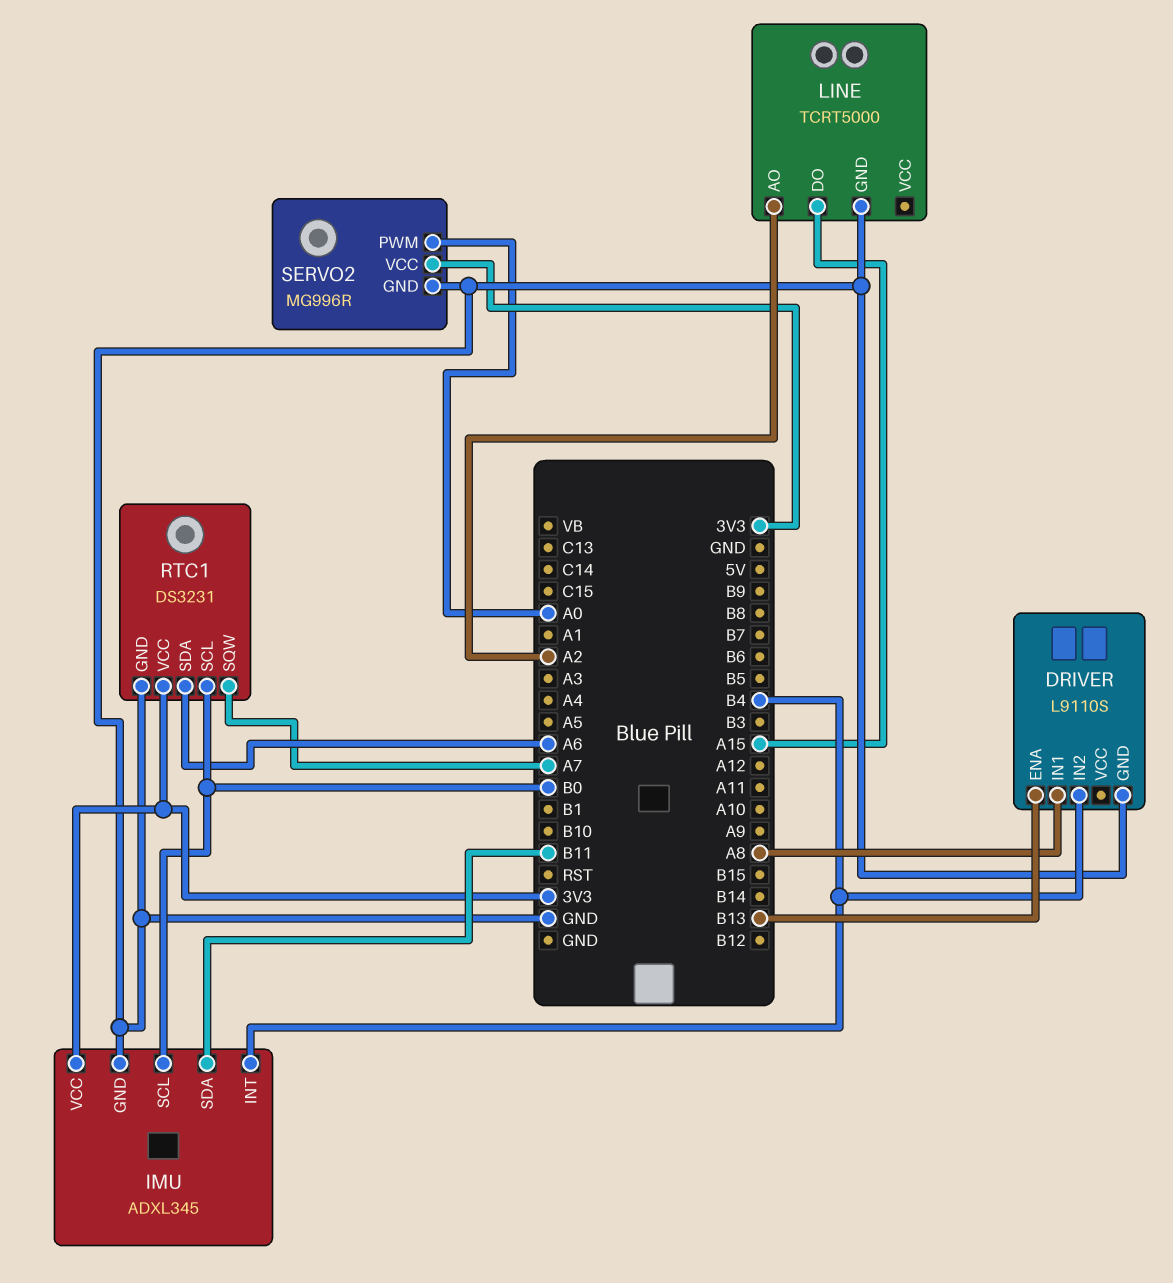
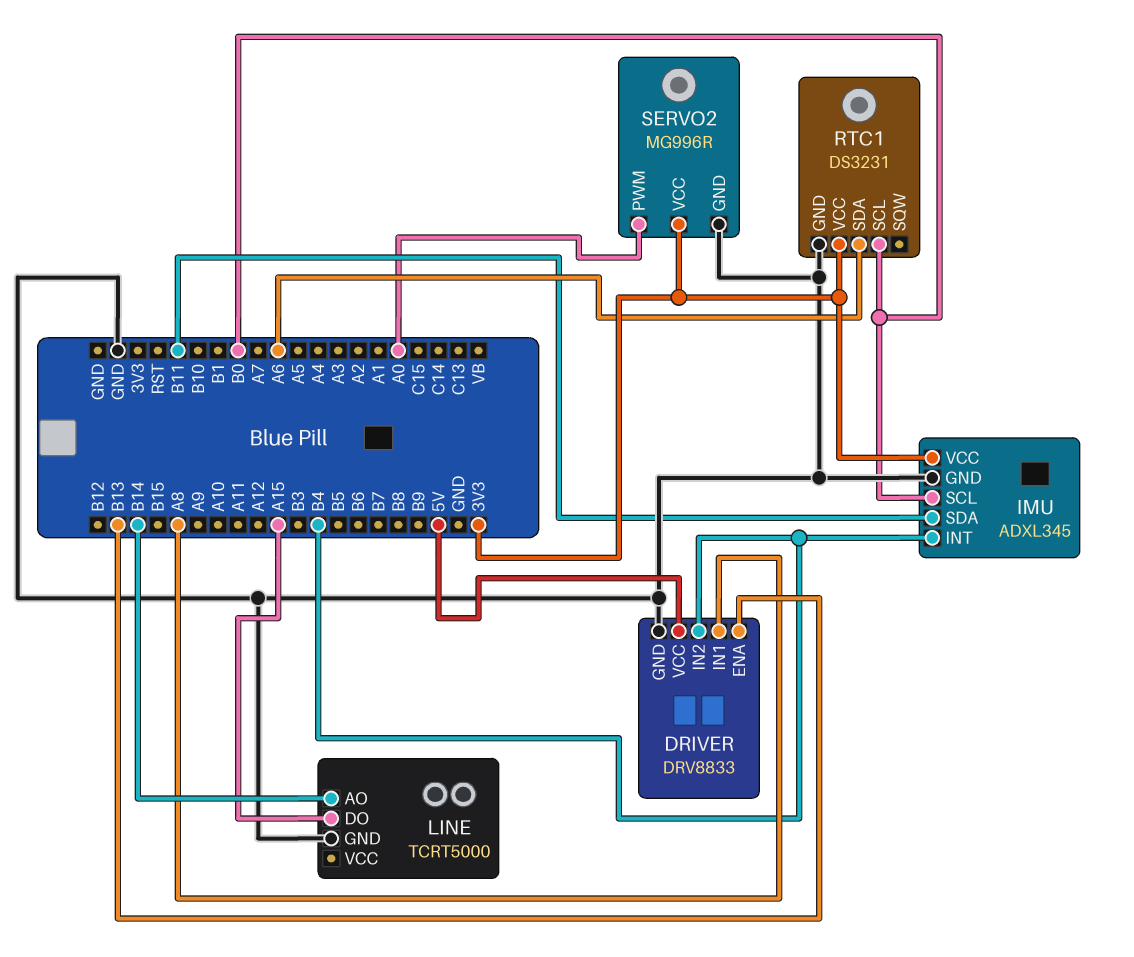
DRIVER: L9110S -> DRV8833
DRIVER pin VCC: none -> 5V
LINE pin AO: A2 -> B14
RTC1 pin SQW: A7 -> none

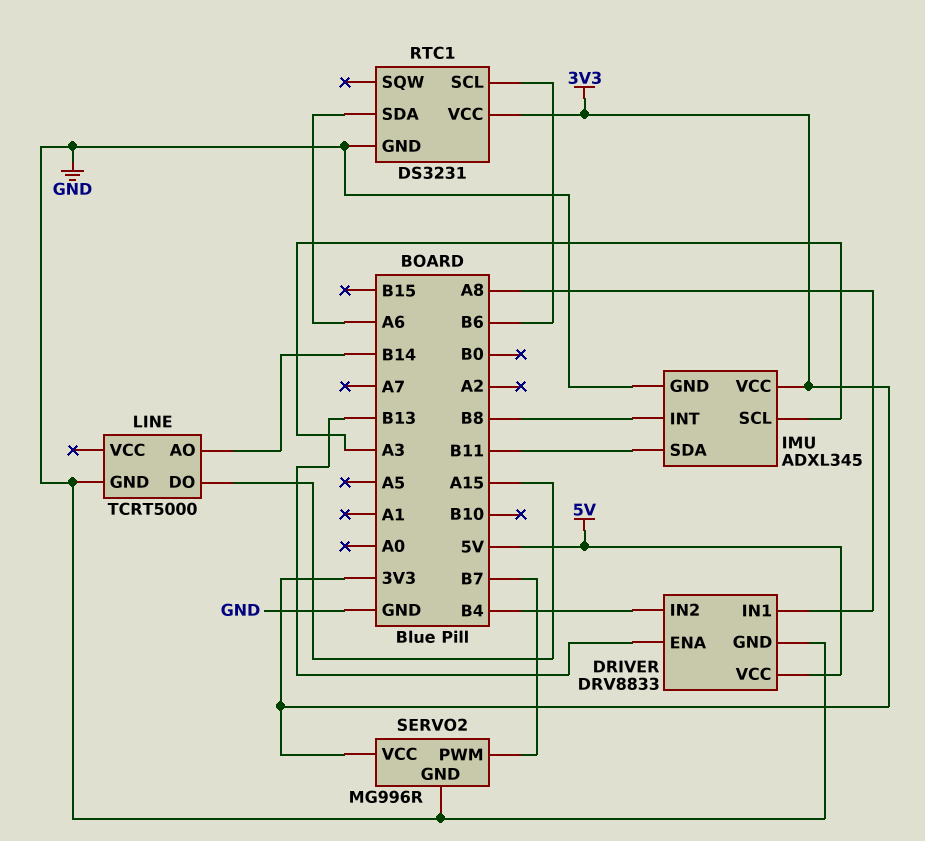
IMU pin INT: B4 -> B8
IMU pin SCL: B0 -> A3
RTC1 pin SCL: B0 -> B6
SERVO2 pin PWM: A0 -> B7

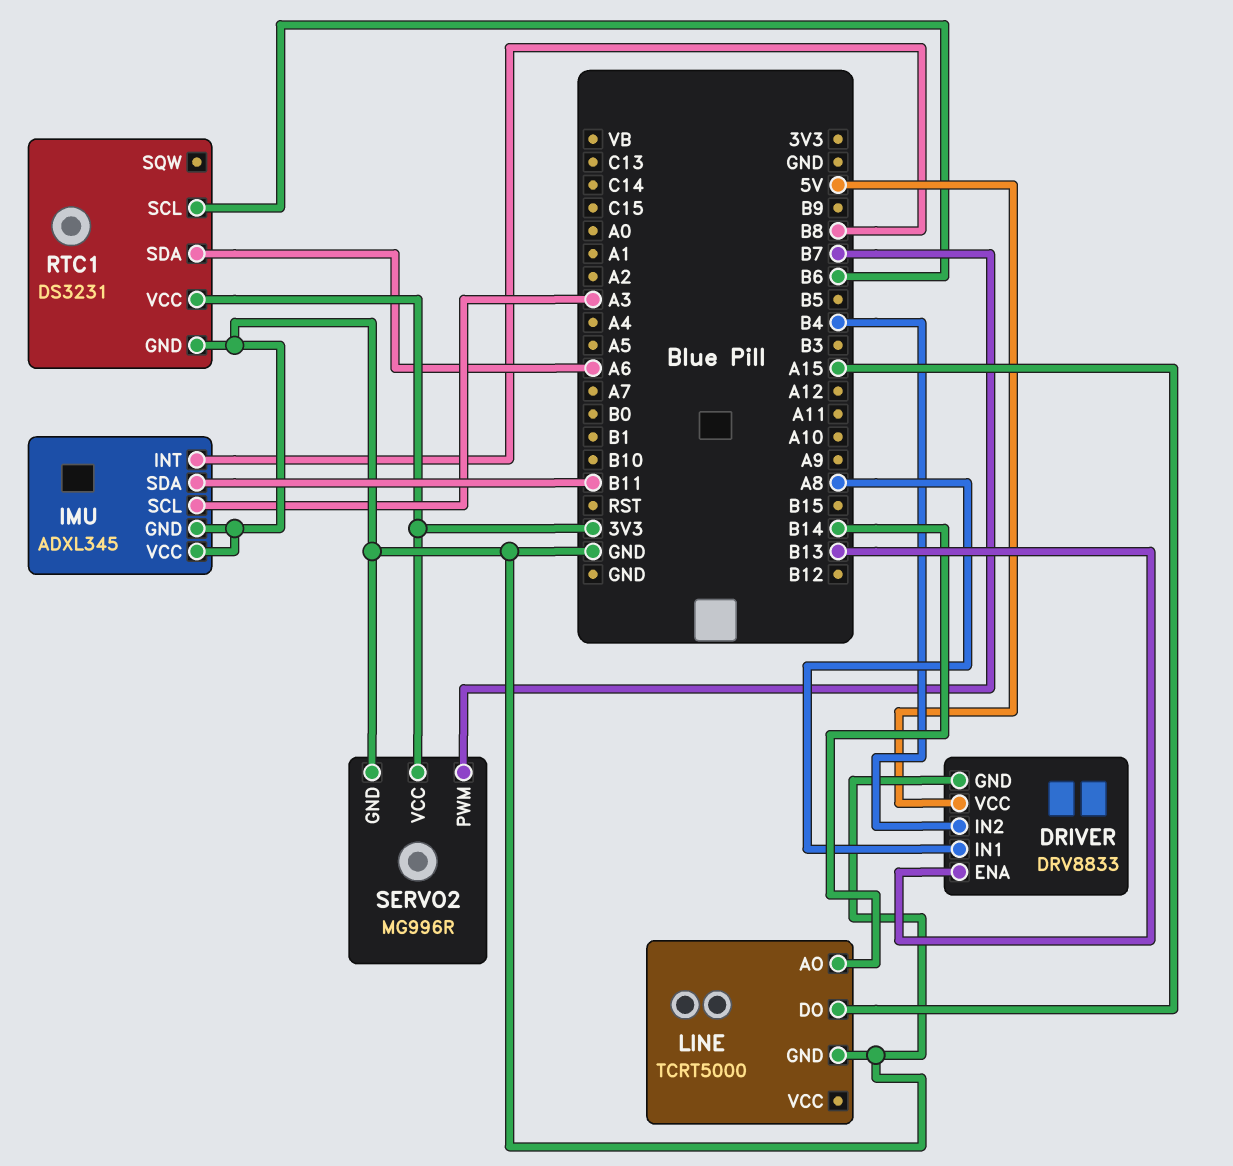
IMU pin VCC: 3V3 -> GND

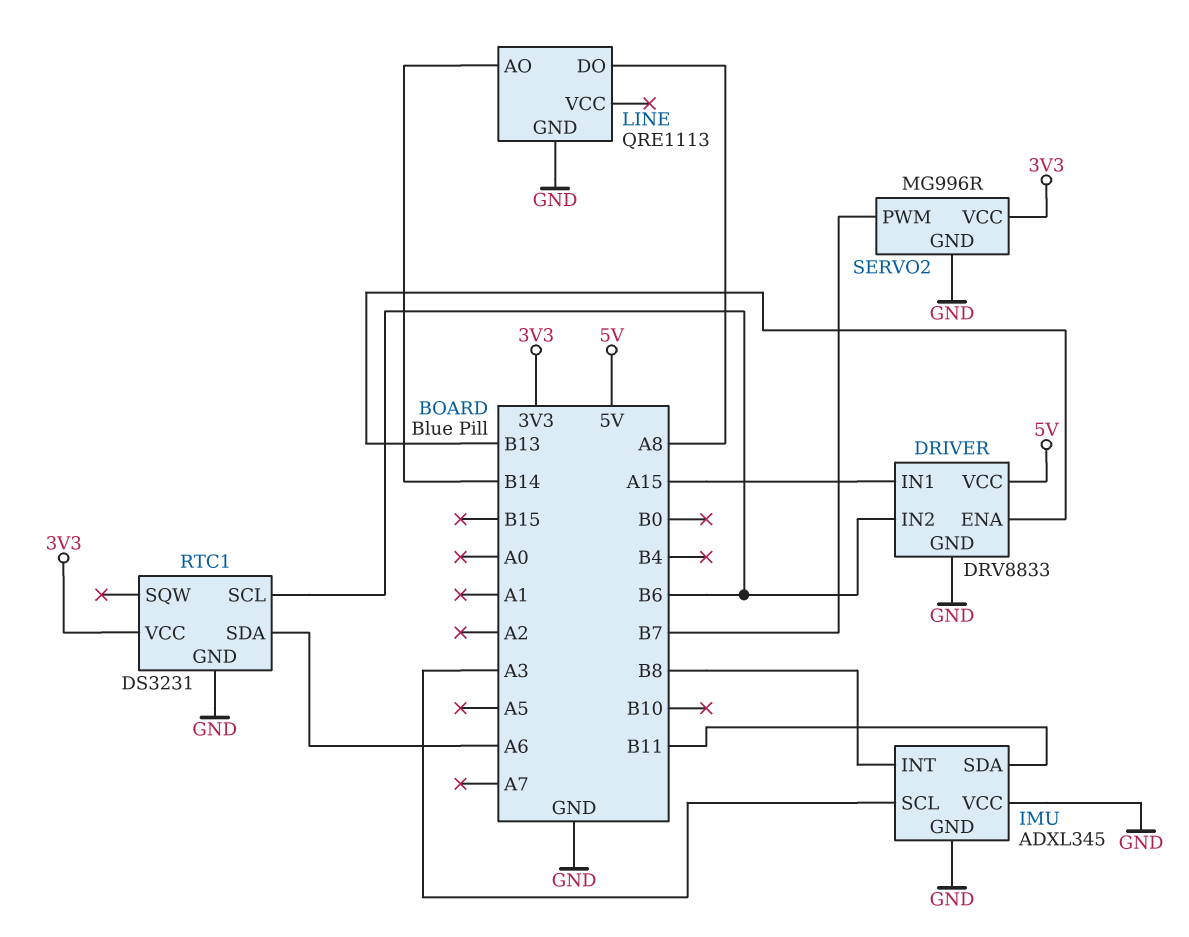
DRIVER pin IN1: A8 -> A15
DRIVER pin IN2: B4 -> B6
LINE: TCRT5000 -> QRE1113
LINE pin DO: A15 -> A8

